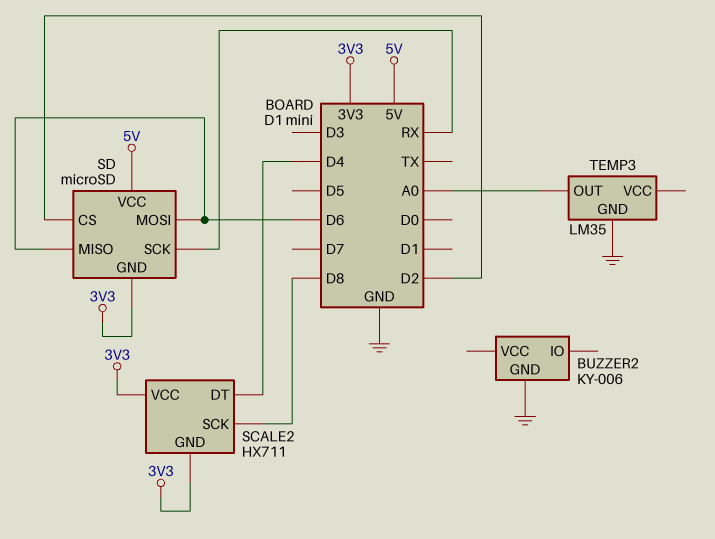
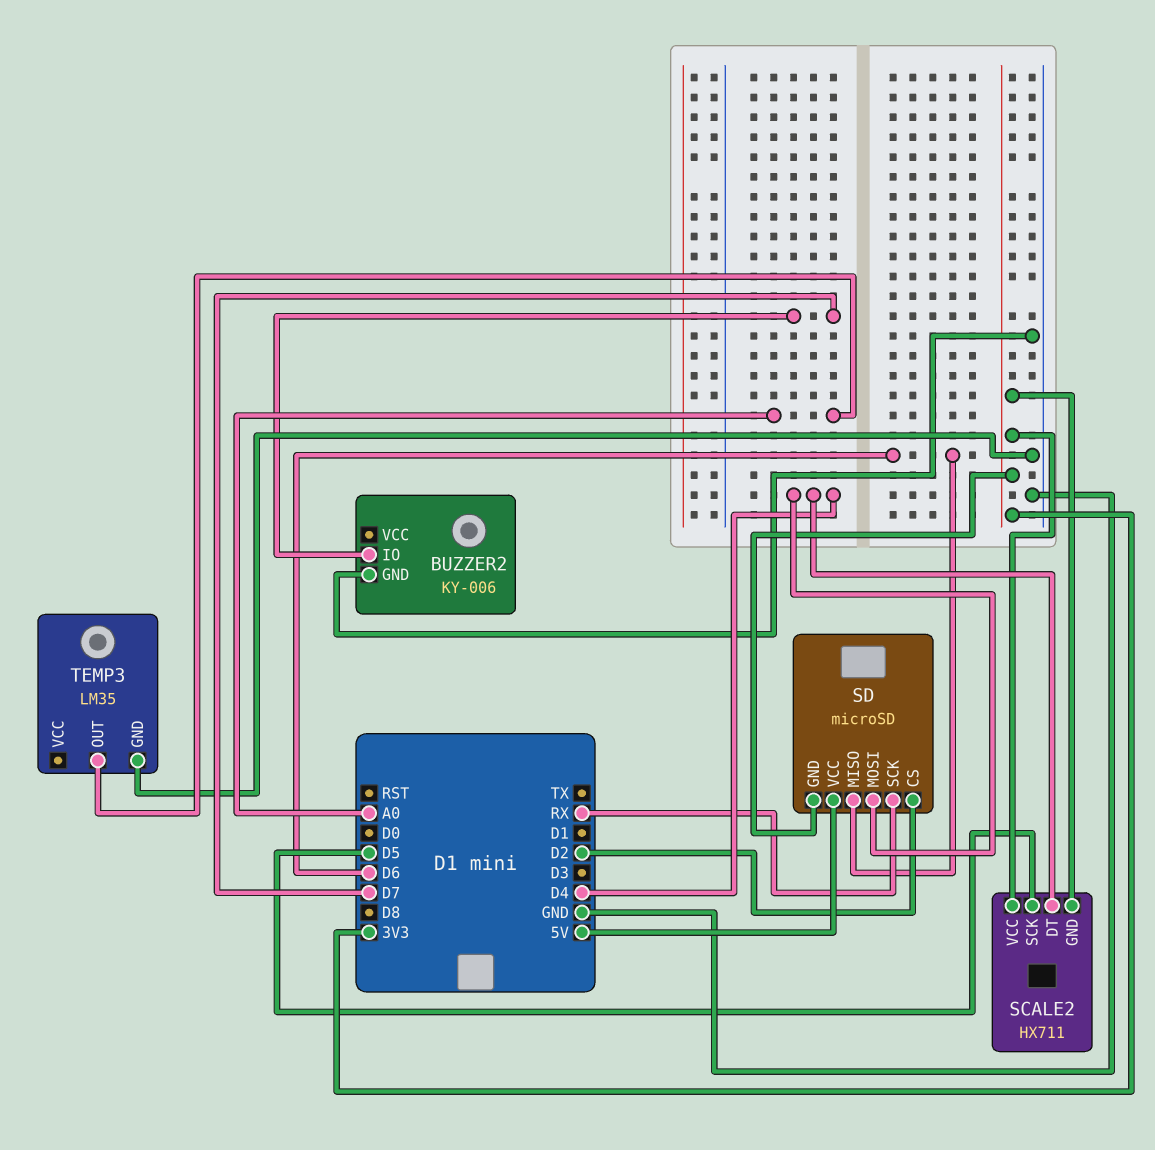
BUZZER2 pin IO: none -> D7
SCALE2 pin SCK: D8 -> D5
SD pin MOSI: D6 -> D4

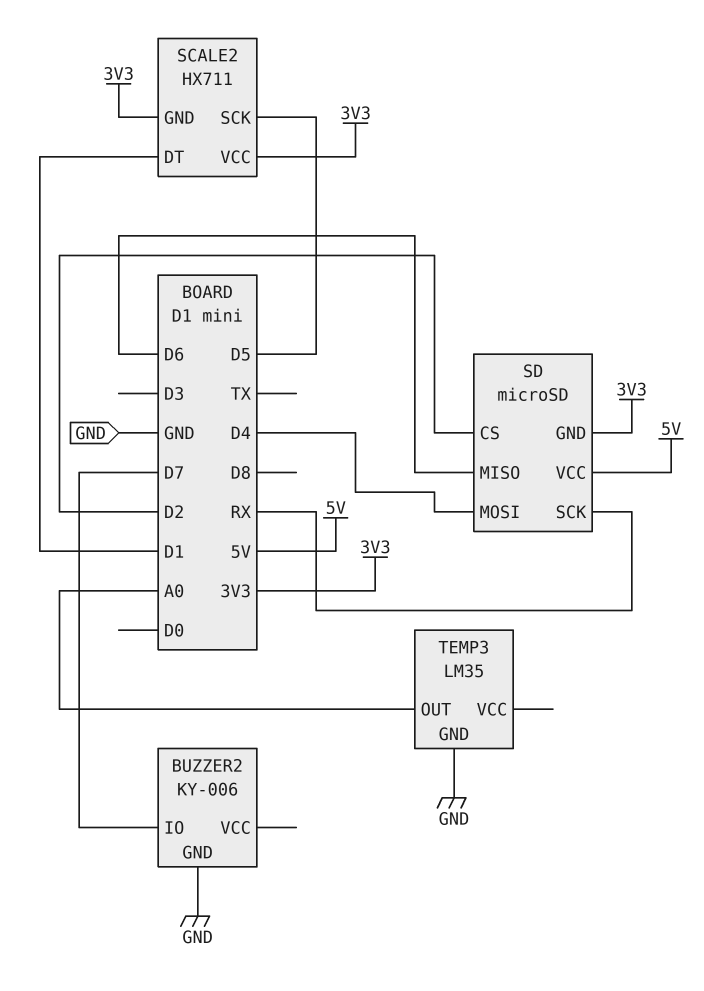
SCALE2 pin DT: D4 -> D1

